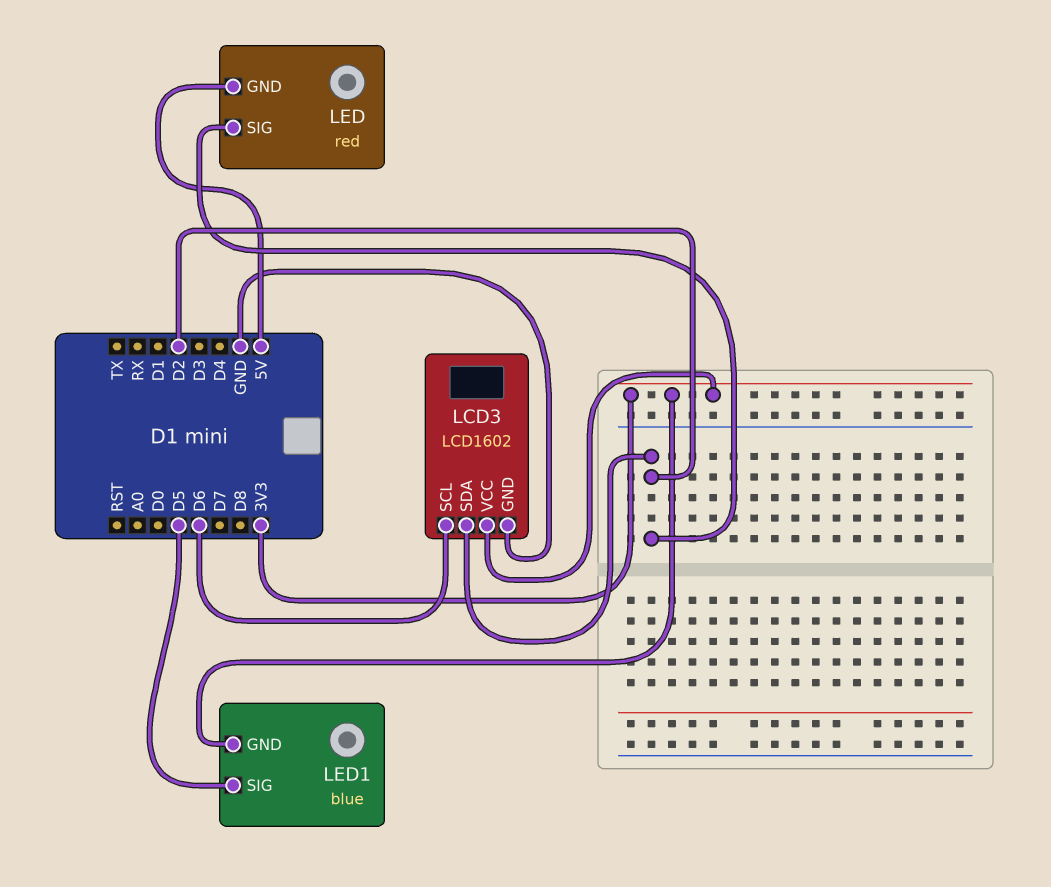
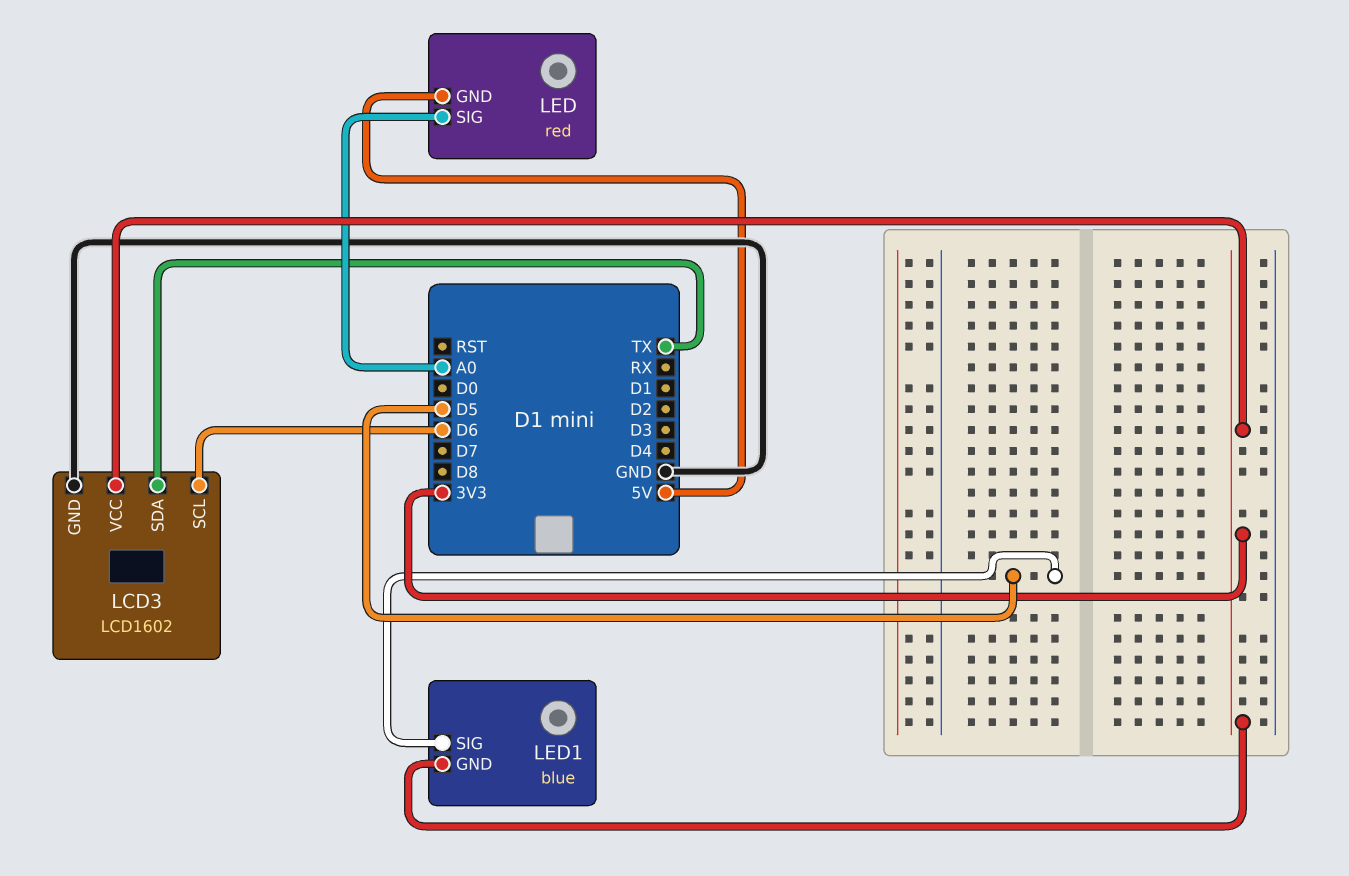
LCD3 pin SDA: D2 -> TX
LED pin SIG: D2 -> A0

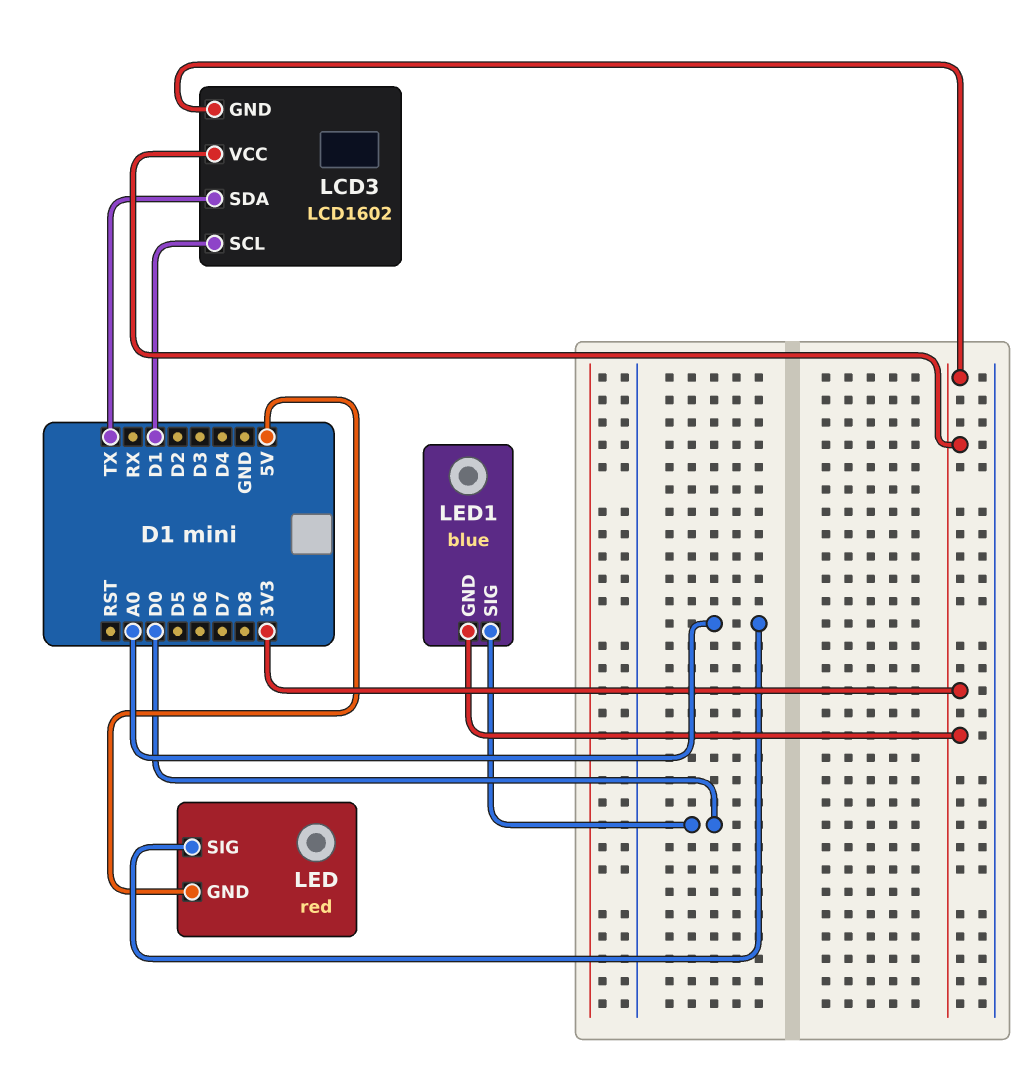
LCD3 pin GND: GND -> 3V3
LCD3 pin SCL: D6 -> D1
LED1 pin SIG: D5 -> D0

